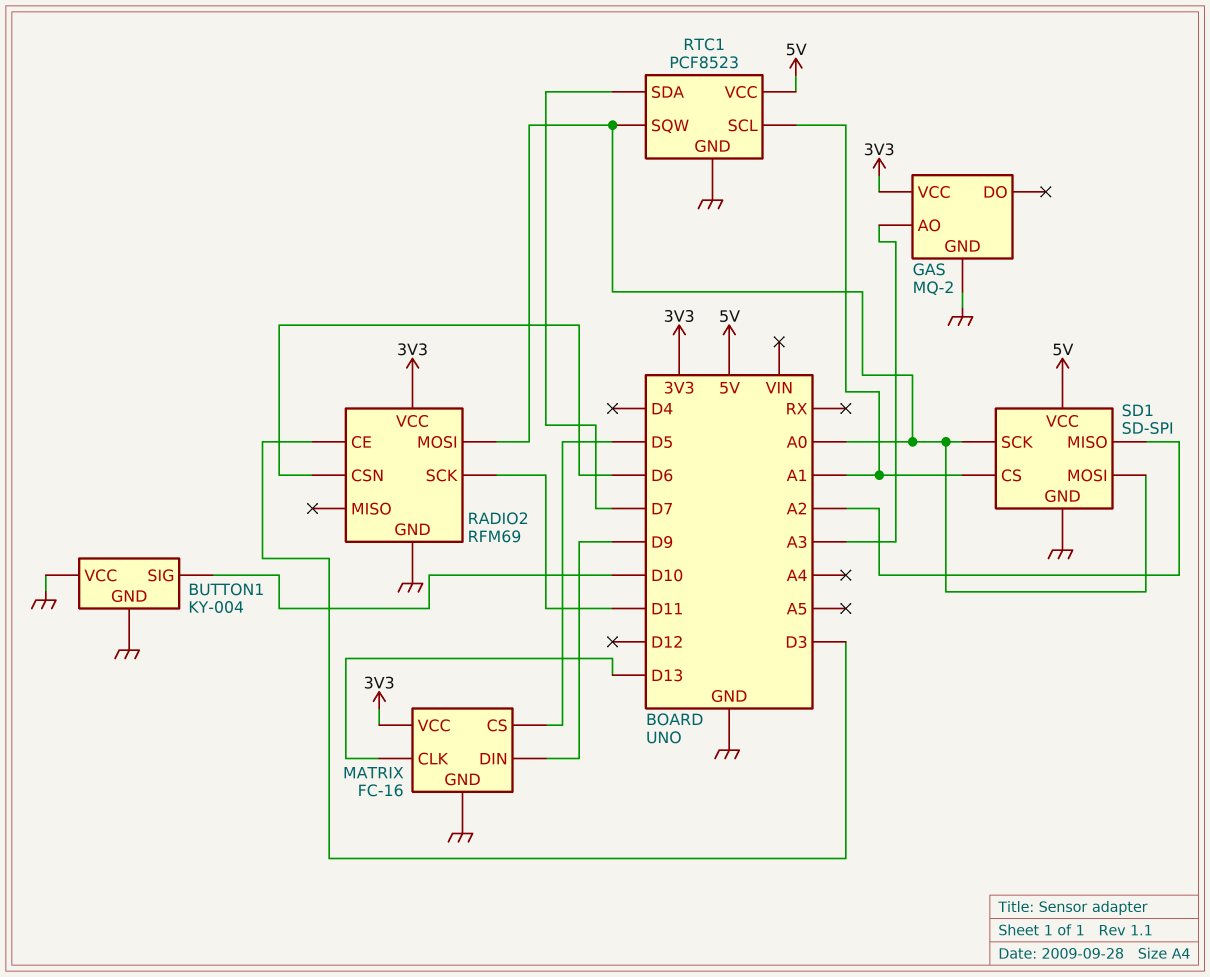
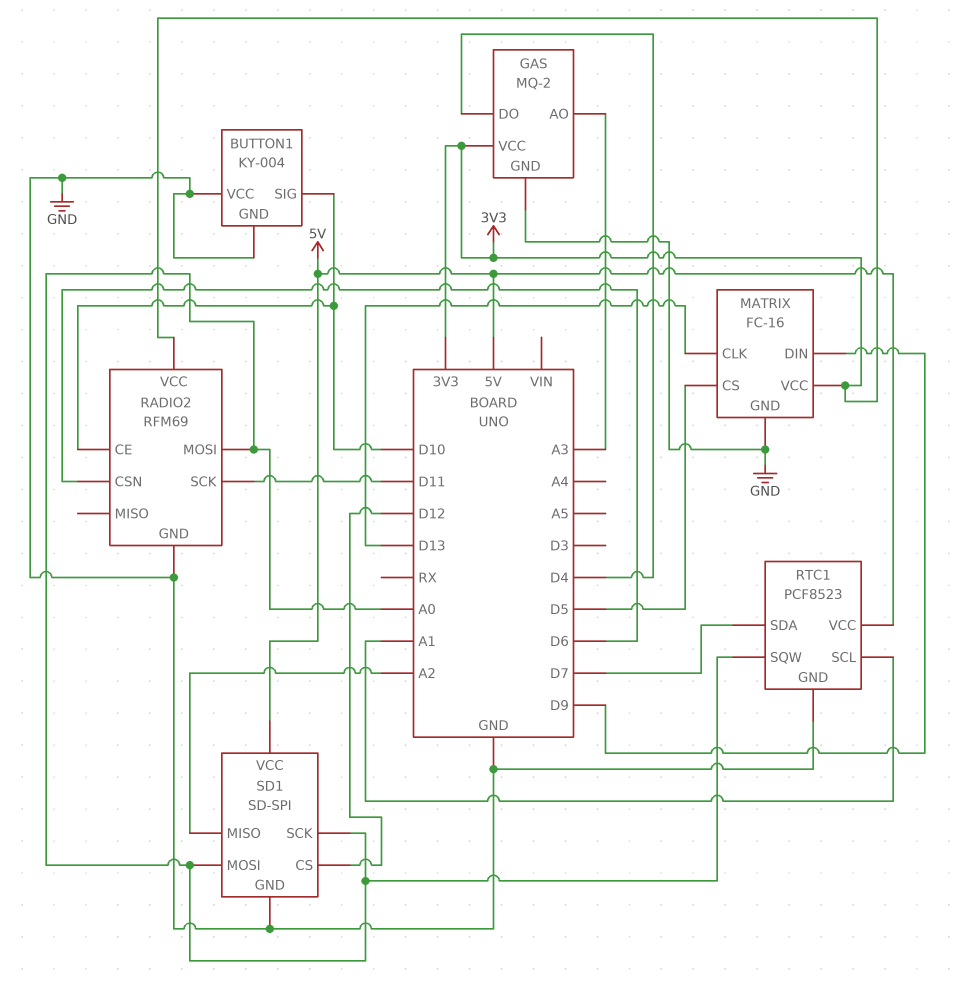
GAS pin DO: none -> D4
RADIO2 pin CE: D3 -> D10
SD1 pin CS: A1 -> D12

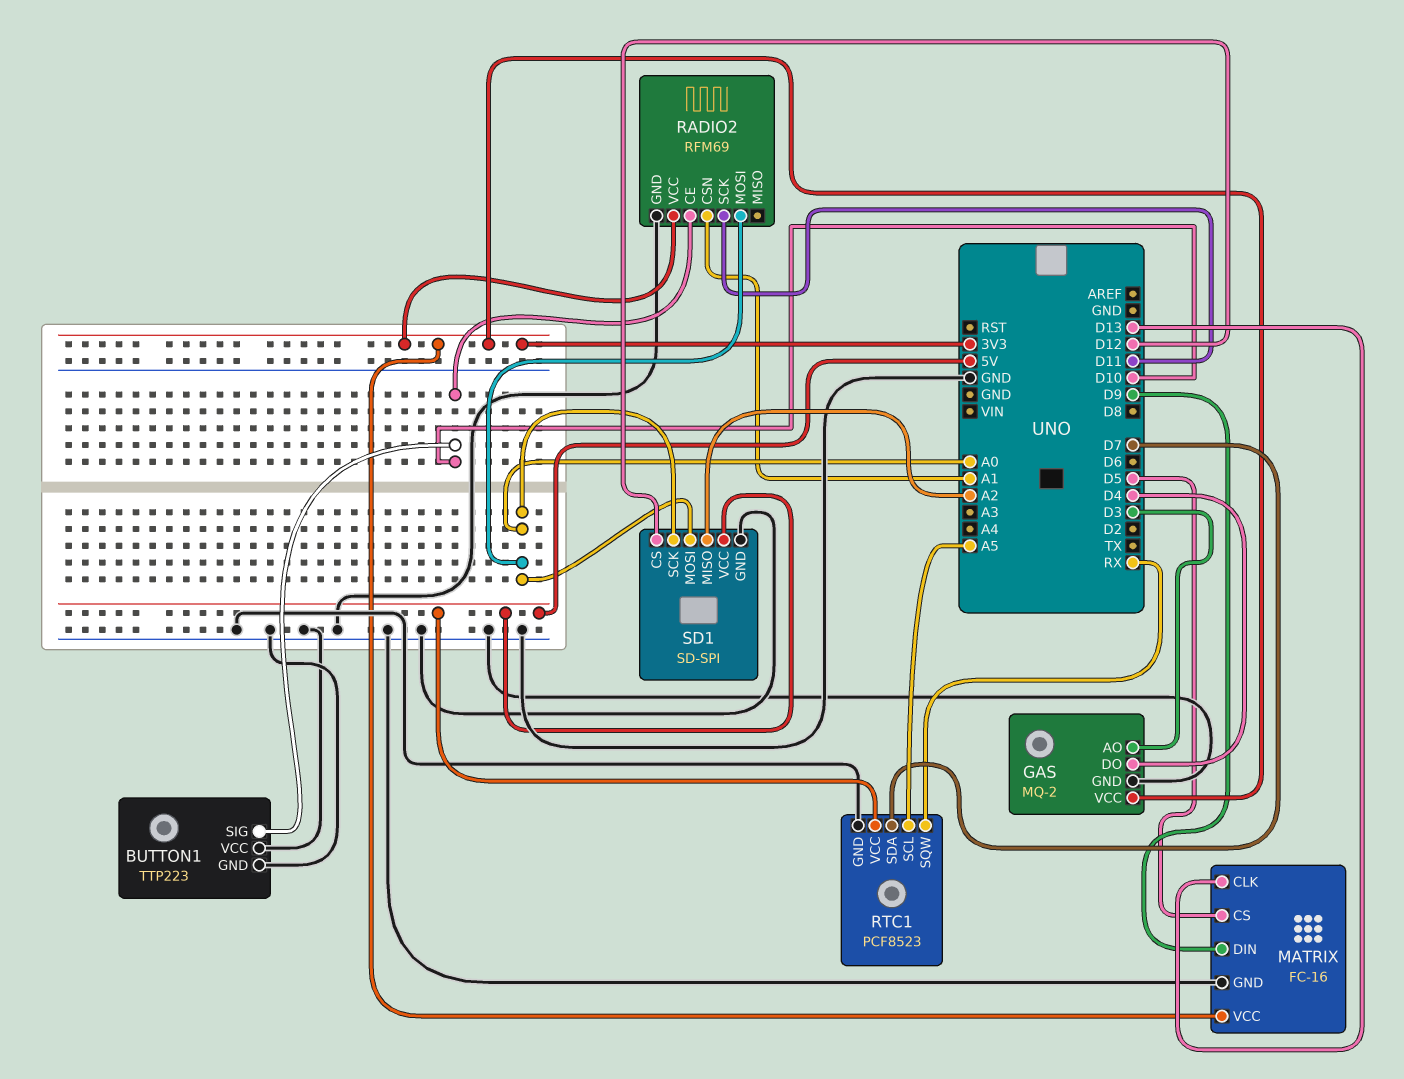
BUTTON1: KY-004 -> TTP223
GAS pin AO: A3 -> D3
RADIO2 pin CSN: D6 -> A1
RTC1 pin SCL: A1 -> A5
RTC1 pin SQW: A0 -> RX

